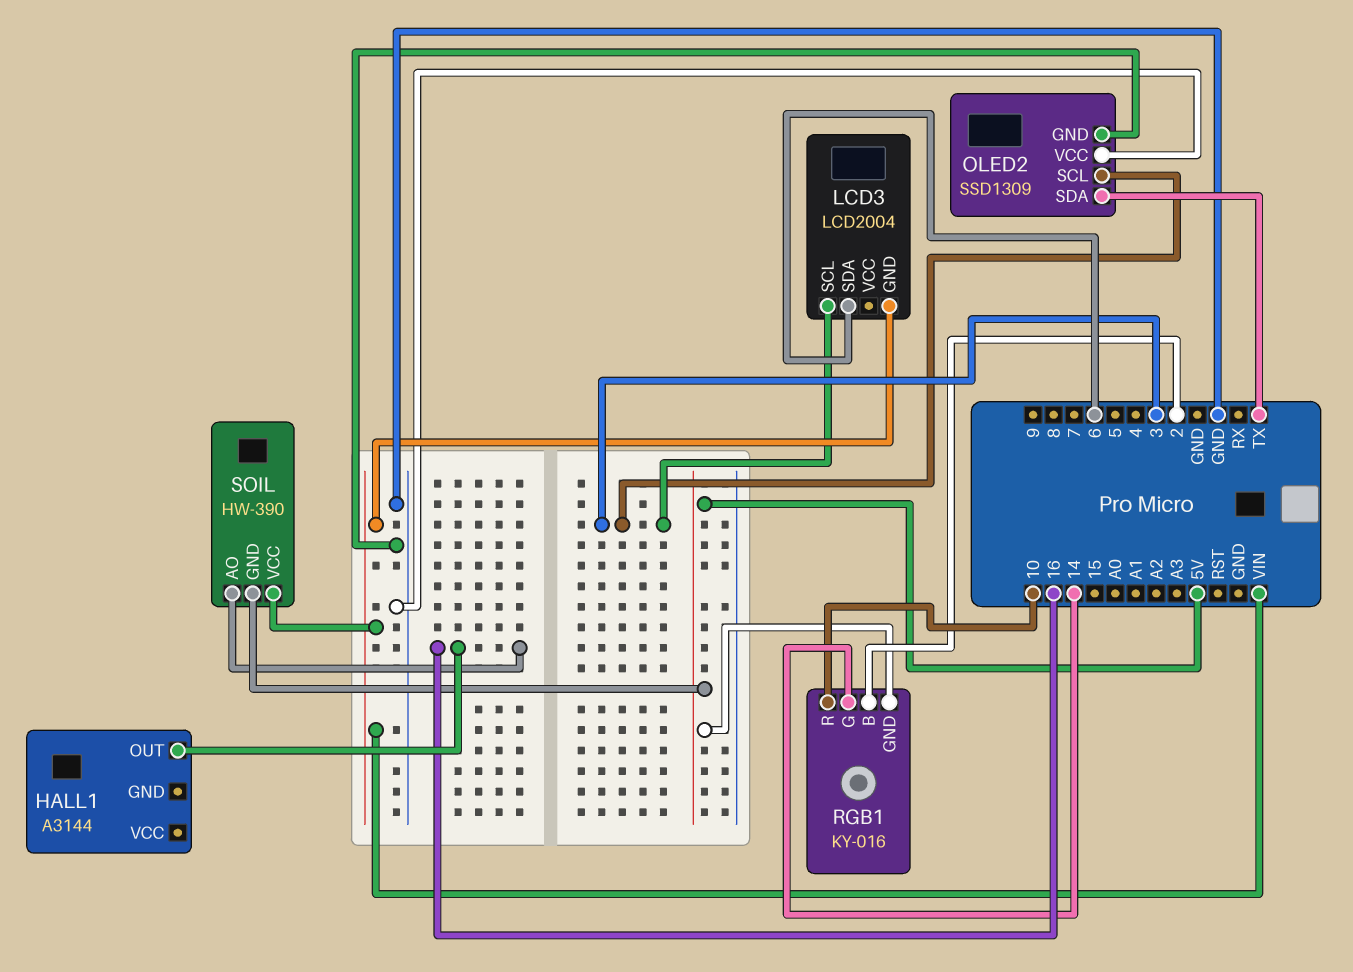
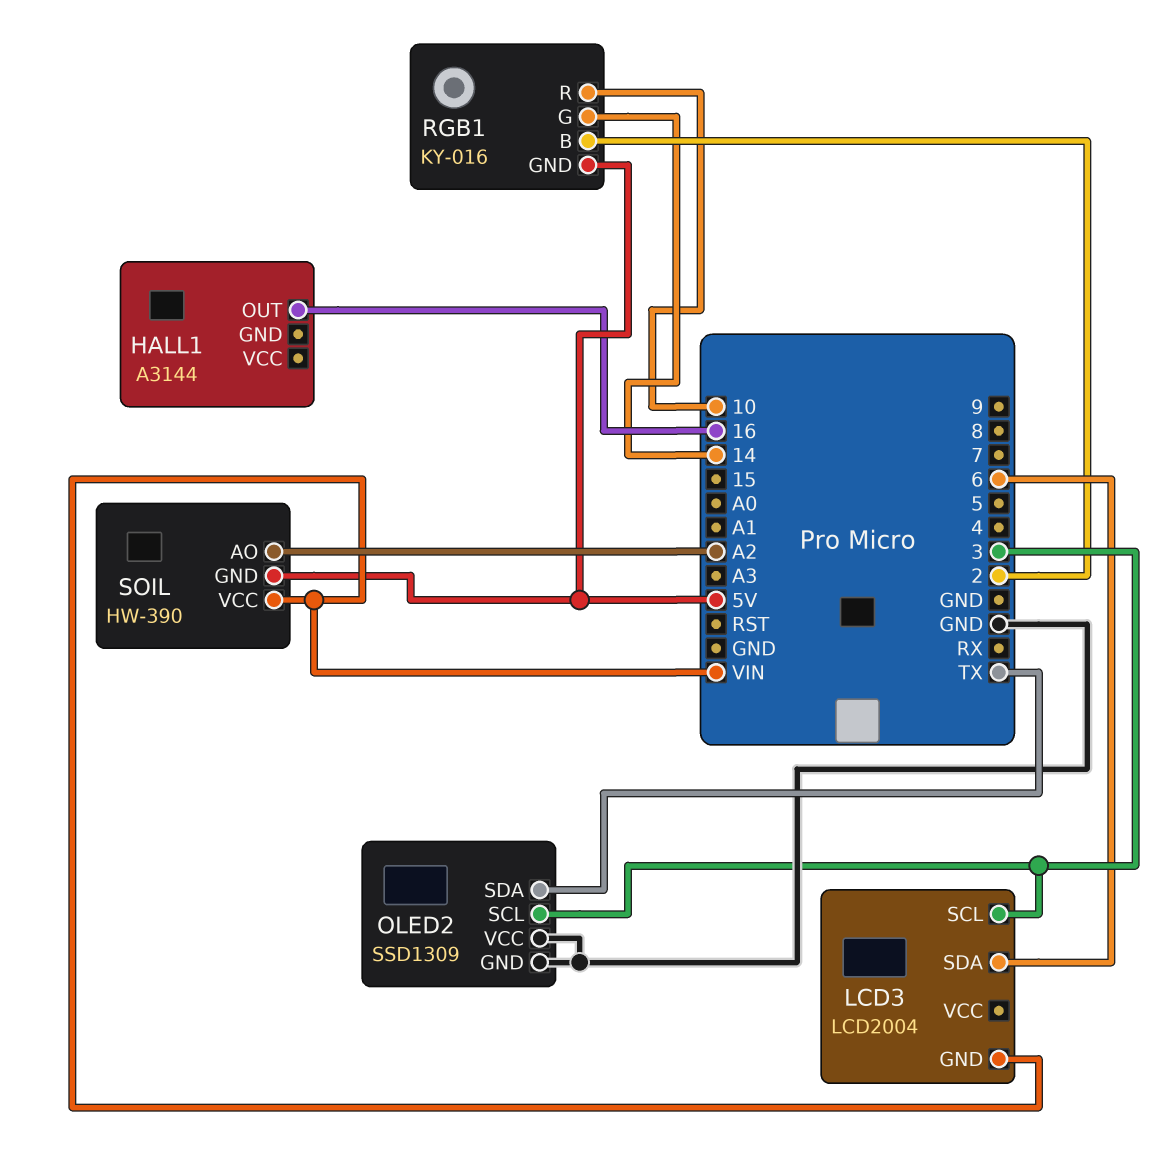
SOIL pin AO: 16 -> A2

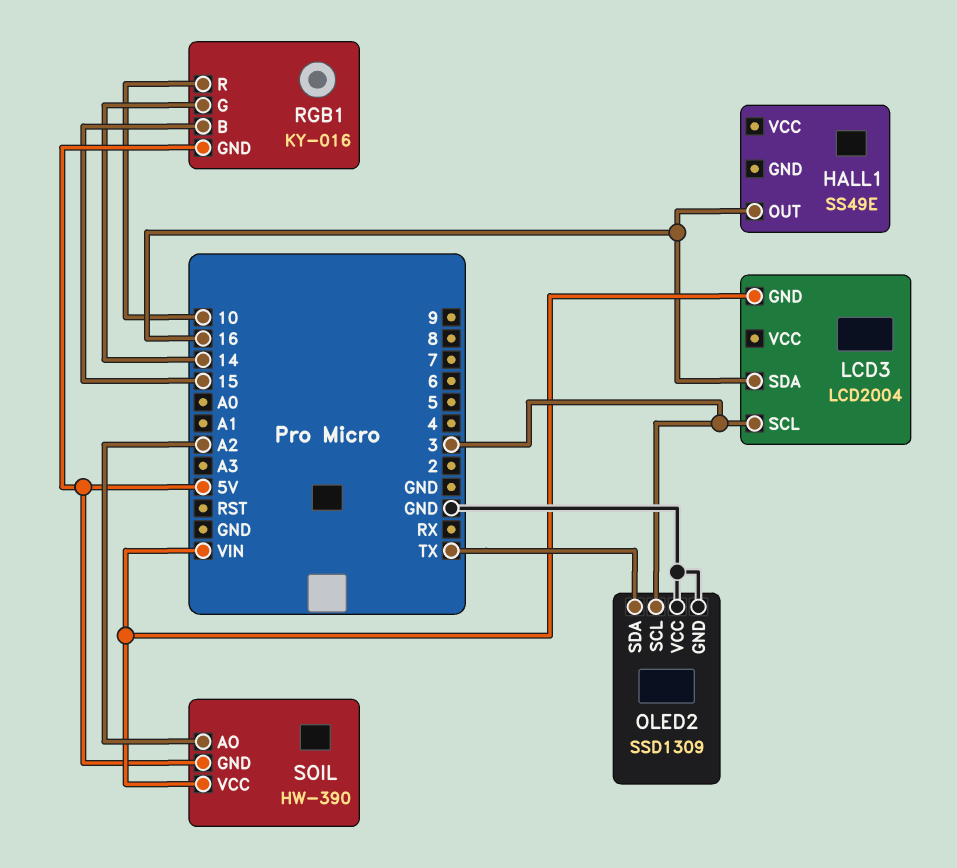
HALL1: A3144 -> SS49E
LCD3 pin SDA: 6 -> 16
RGB1 pin B: 2 -> 15

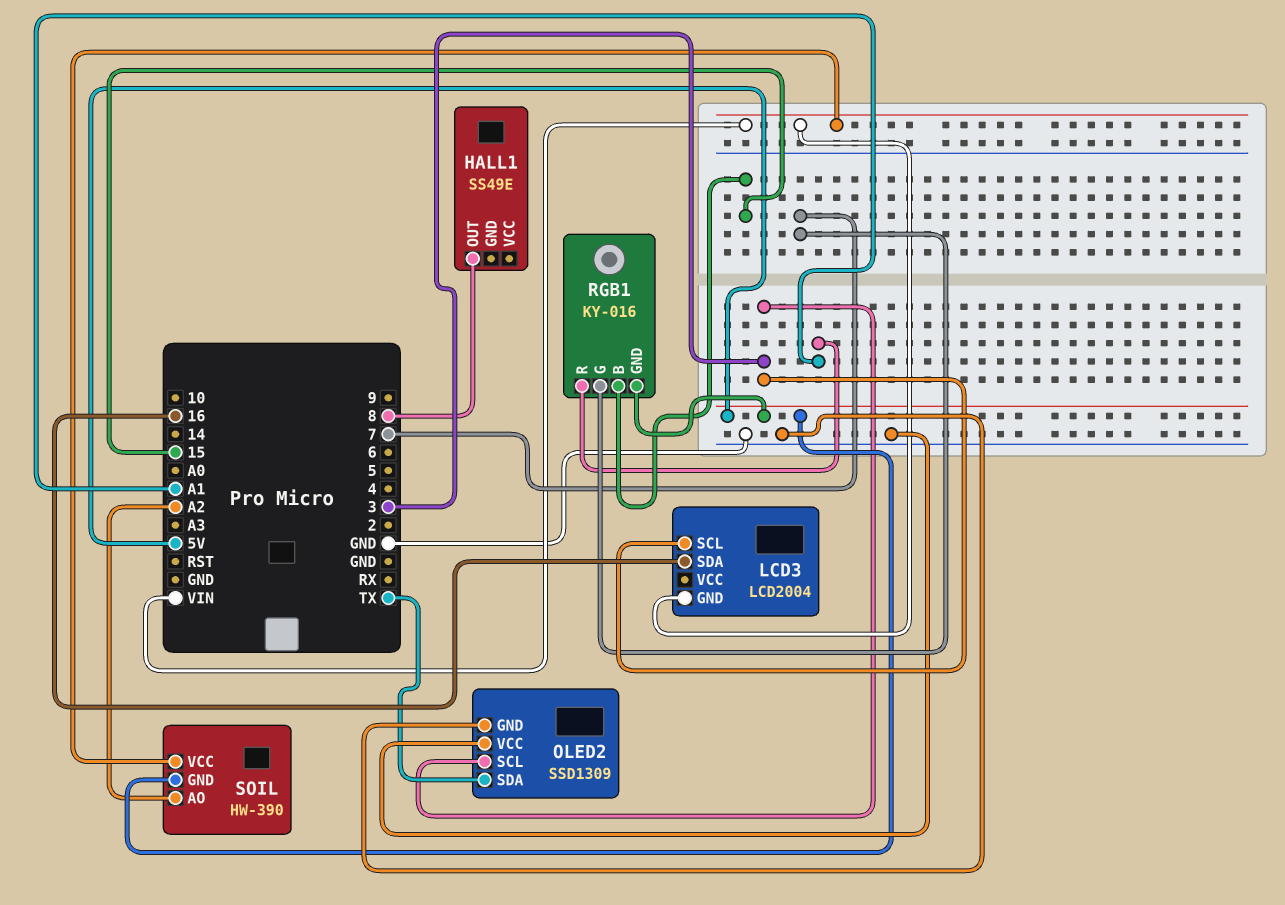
HALL1 pin OUT: 16 -> 8
RGB1 pin G: 14 -> 7
RGB1 pin R: 10 -> A1

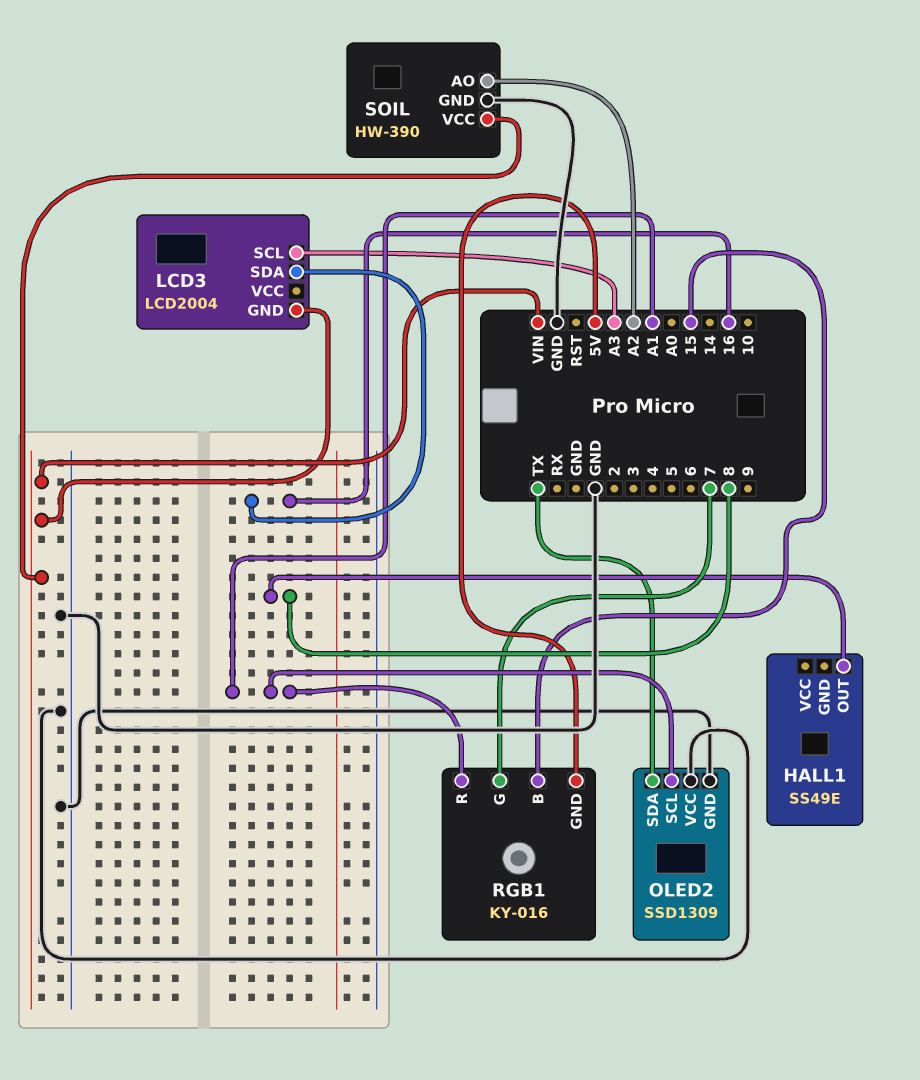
LCD3 pin SCL: 3 -> A3
OLED2 pin SCL: 3 -> A1
SOIL pin GND: 5V -> GND

